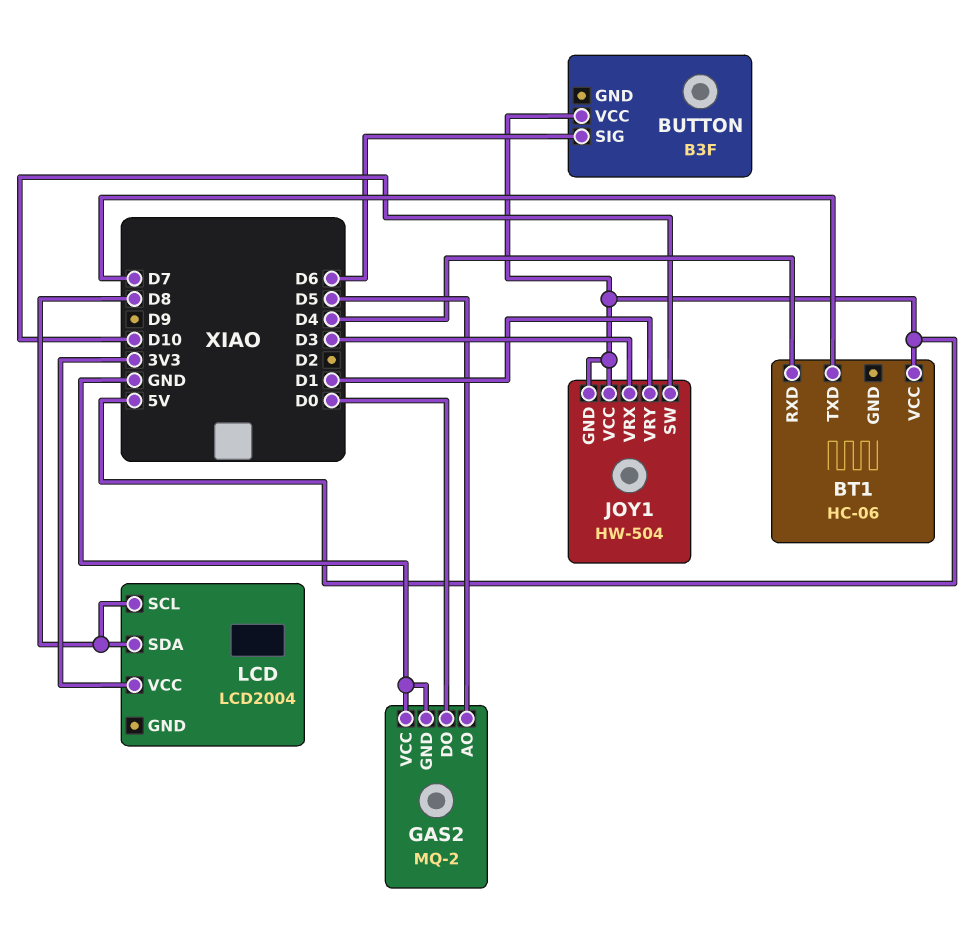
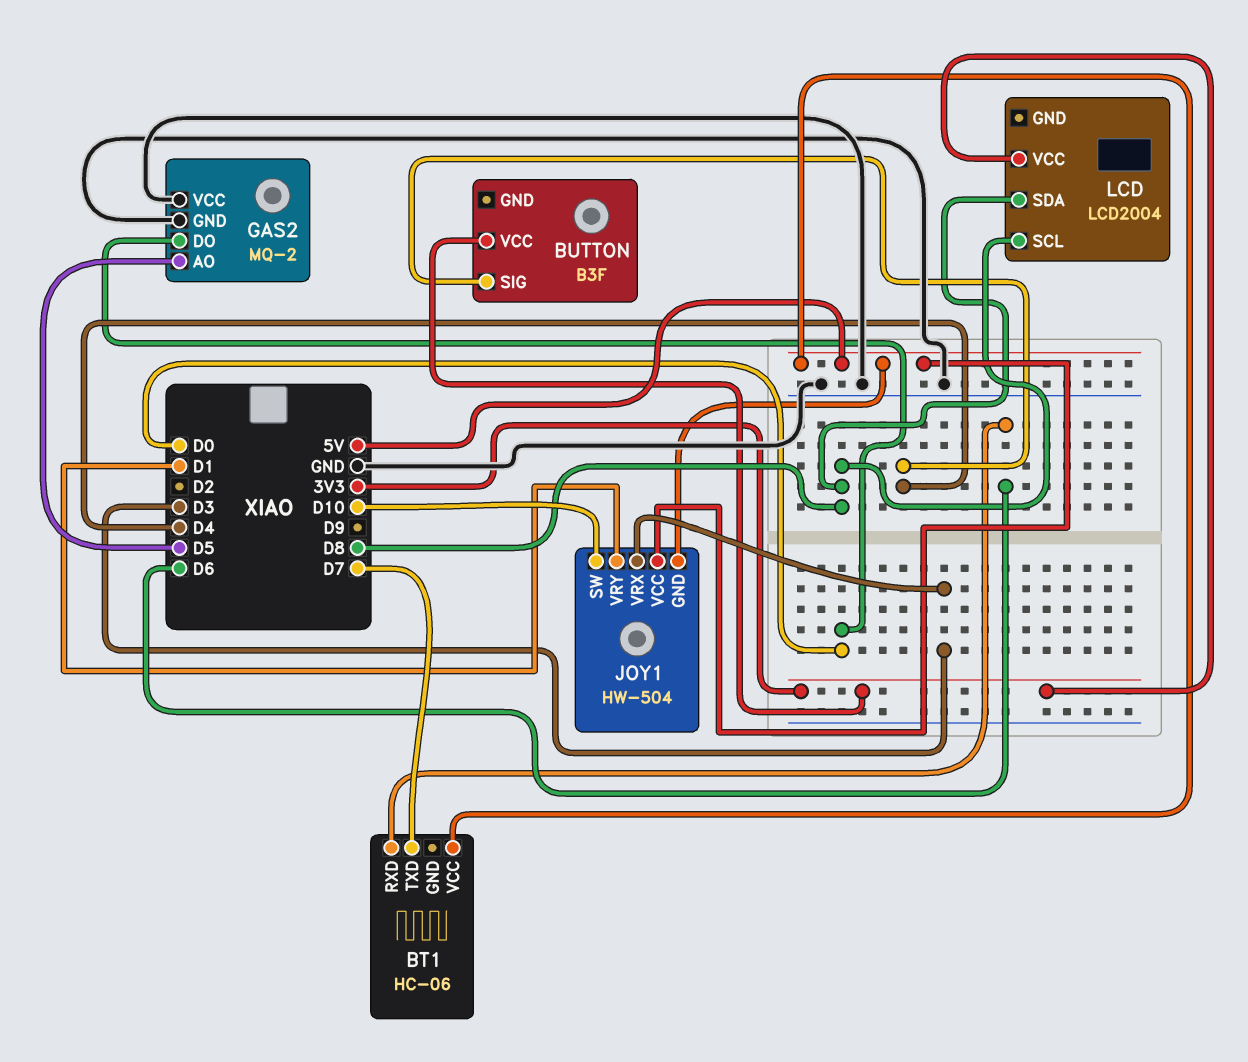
BT1 pin RXD: D4 -> D6
BUTTON pin SIG: D6 -> D4
BUTTON pin VCC: 5V -> 3V3

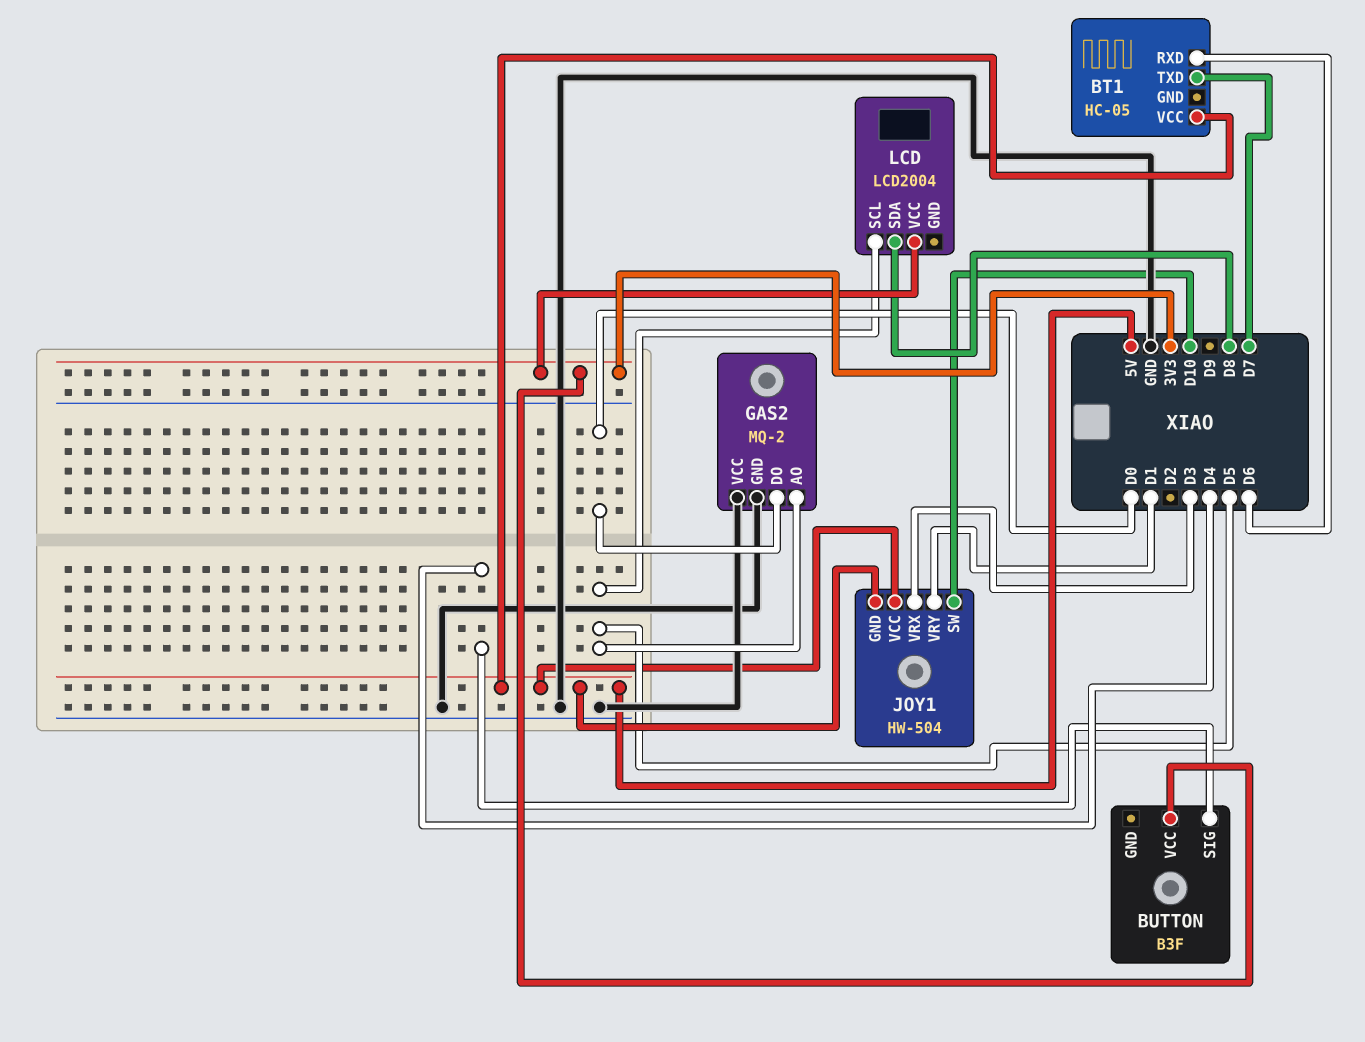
BT1: HC-06 -> HC-05
LCD pin SCL: D8 -> D5

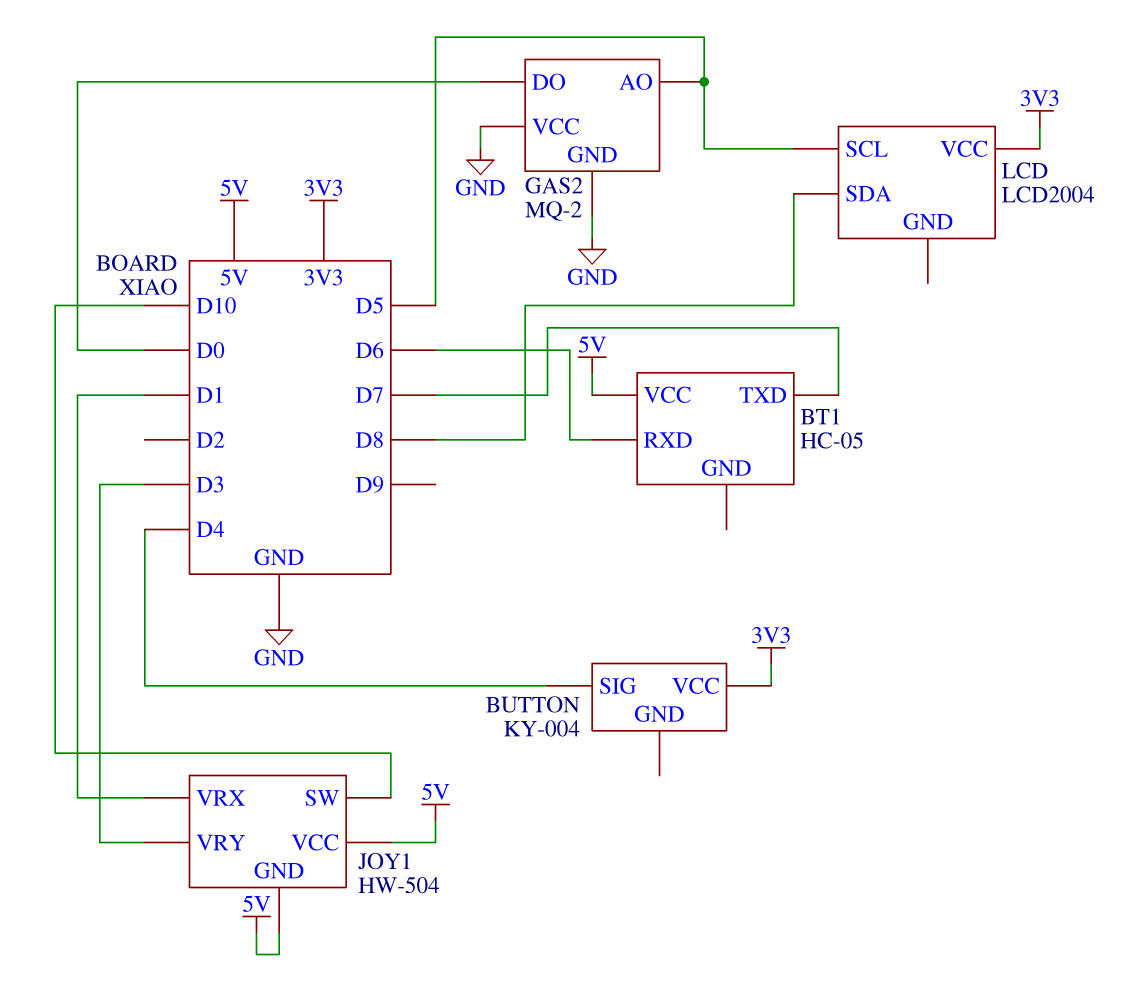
BUTTON: B3F -> KY-004
JOY1 pin VRX: D3 -> D1
JOY1 pin VRY: D1 -> D3

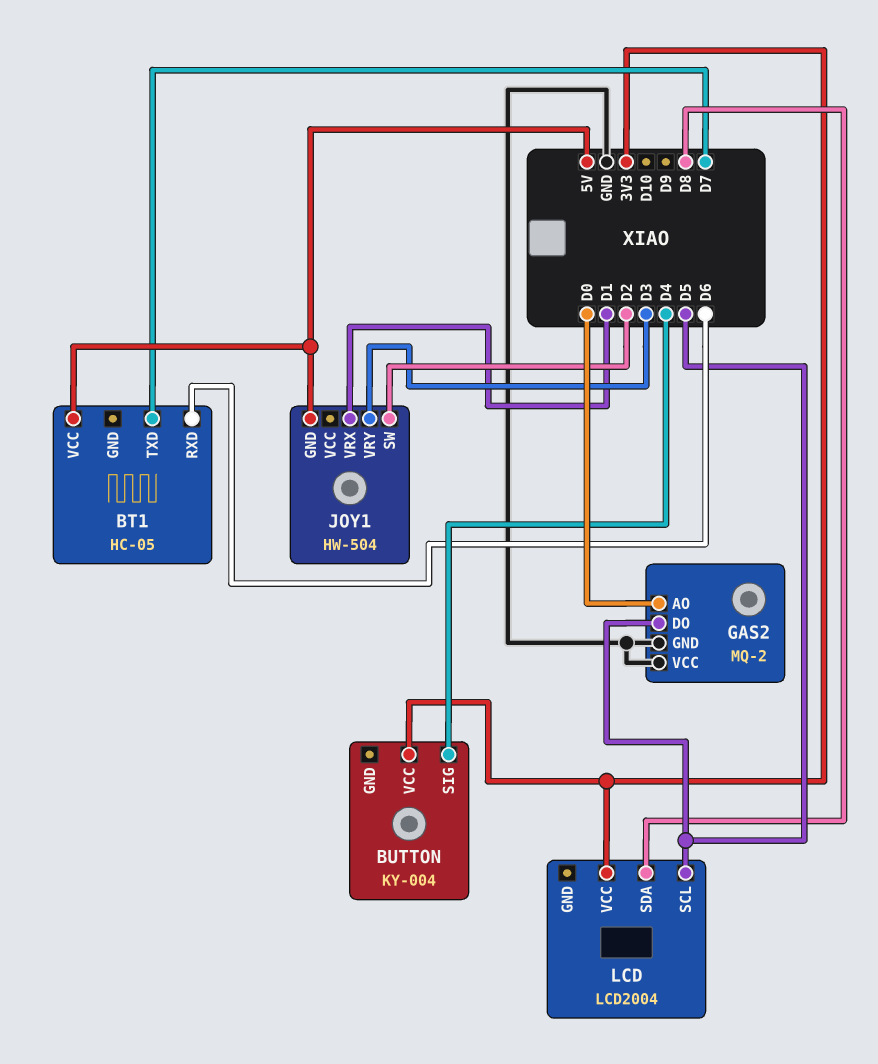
GAS2 pin AO: D5 -> D0
GAS2 pin DO: D0 -> D5
JOY1 pin SW: D10 -> D2
JOY1 pin VCC: 5V -> none

